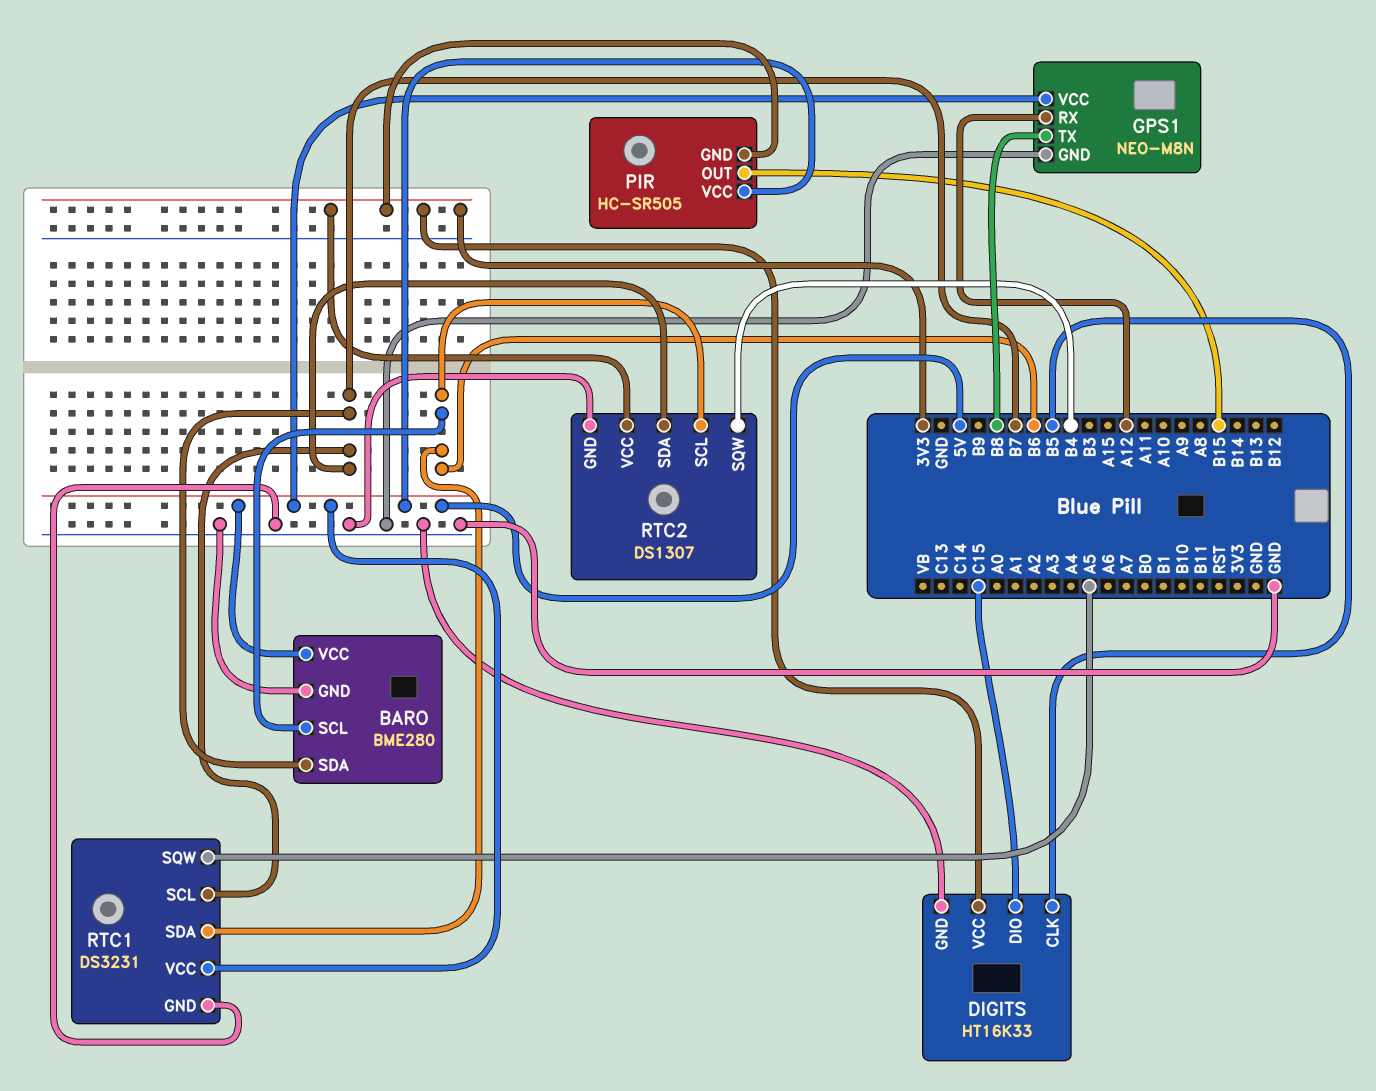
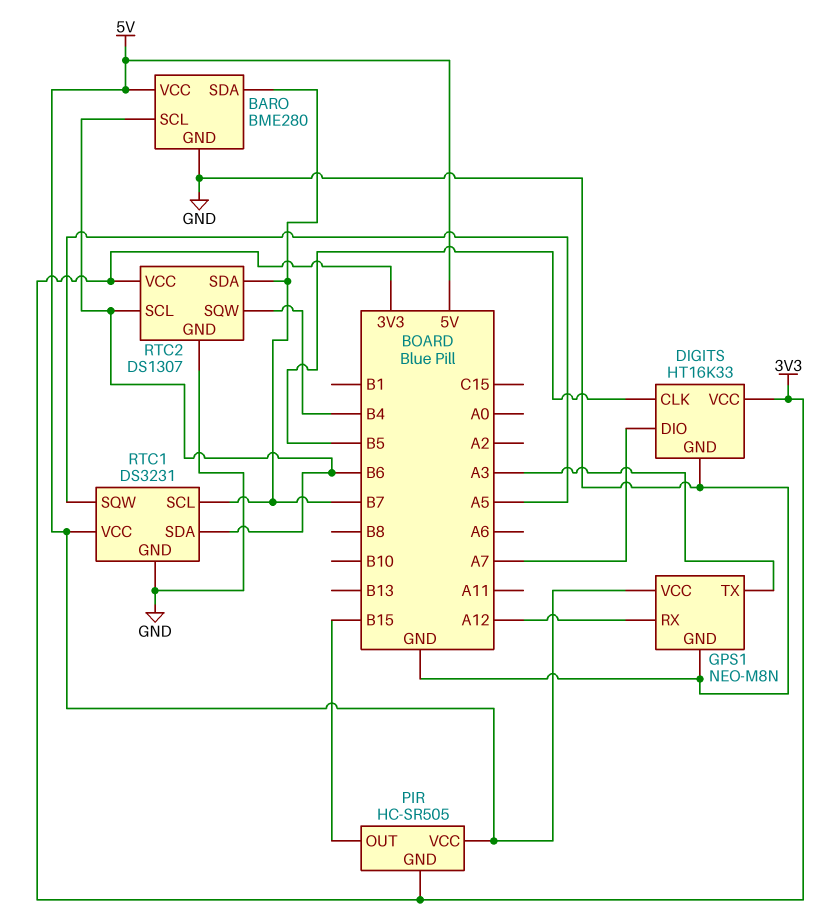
DIGITS pin DIO: C15 -> A7
GPS1 pin TX: B8 -> A3

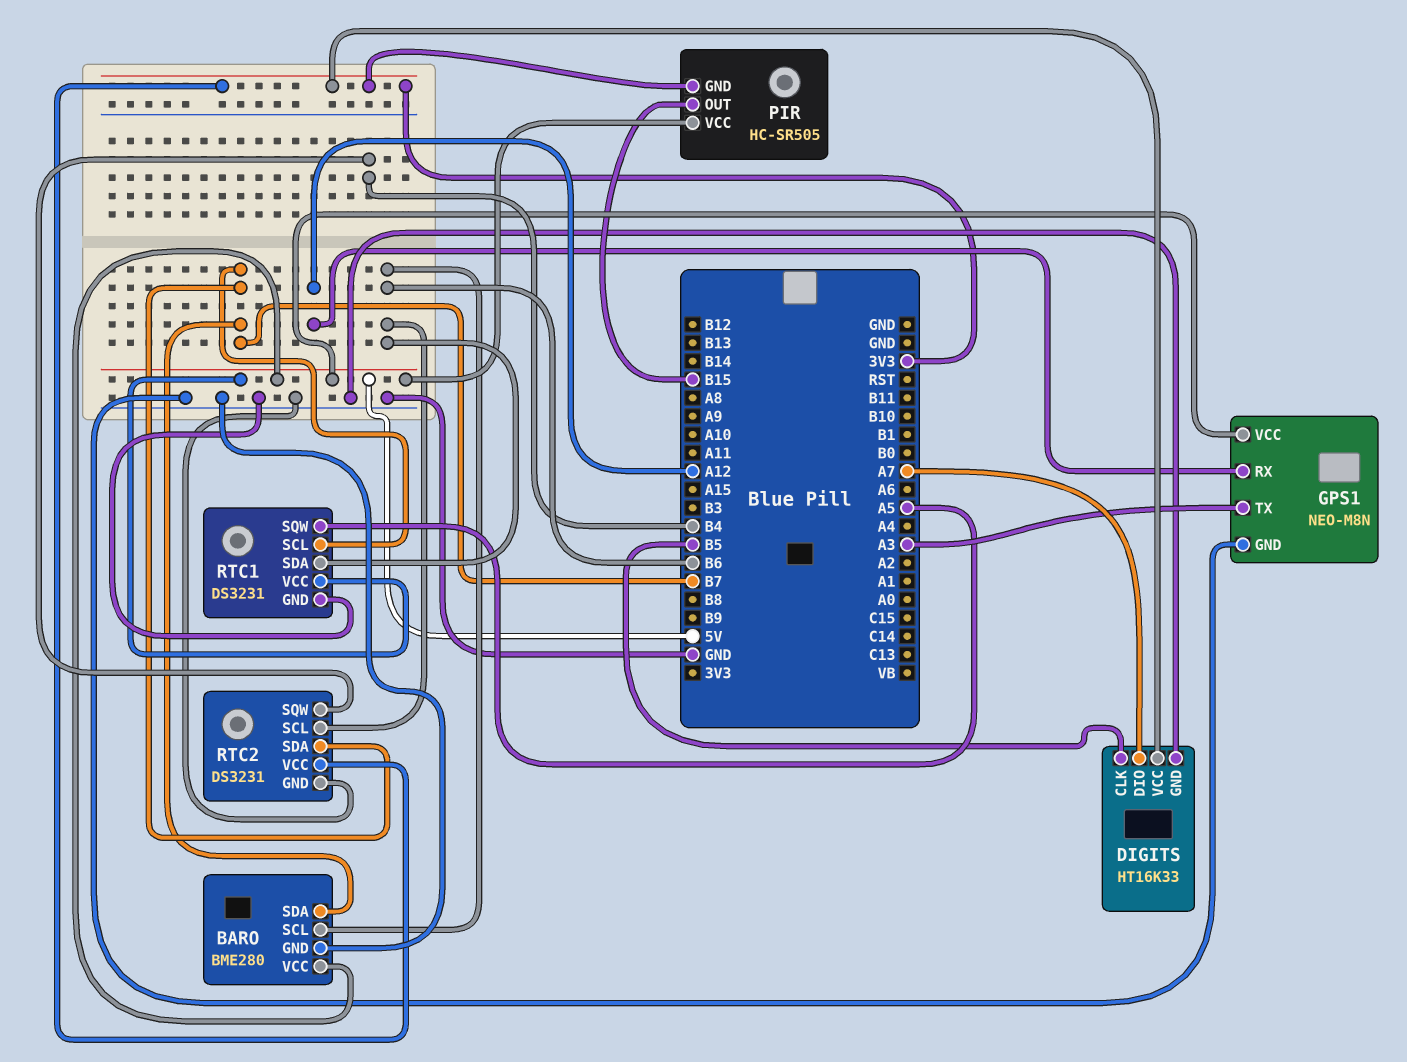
RTC2: DS1307 -> DS3231

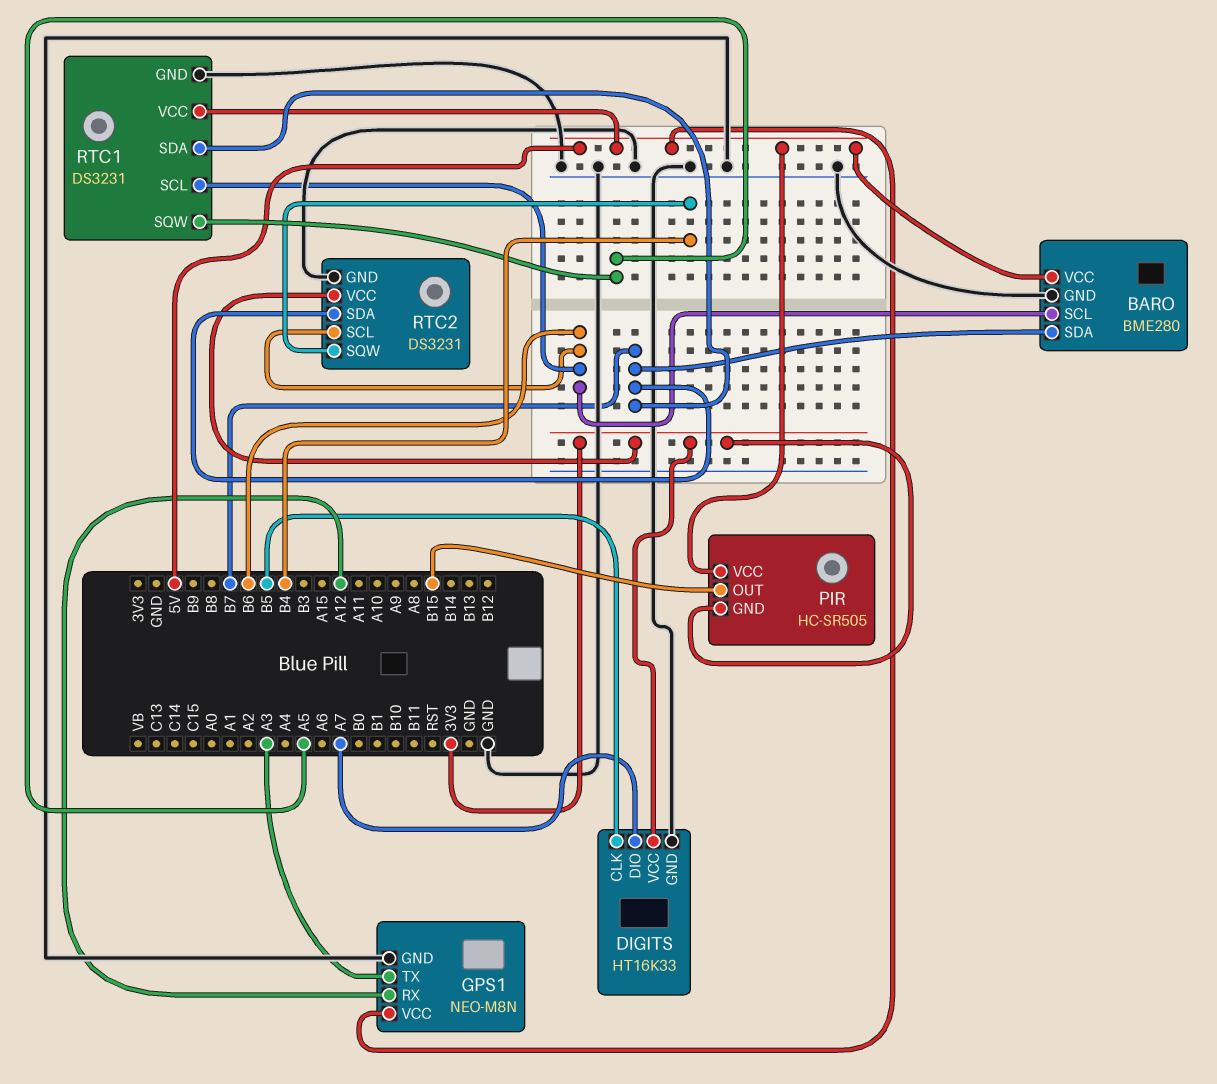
RTC1 pin SCL: B7 -> B6
RTC1 pin SDA: B6 -> B7

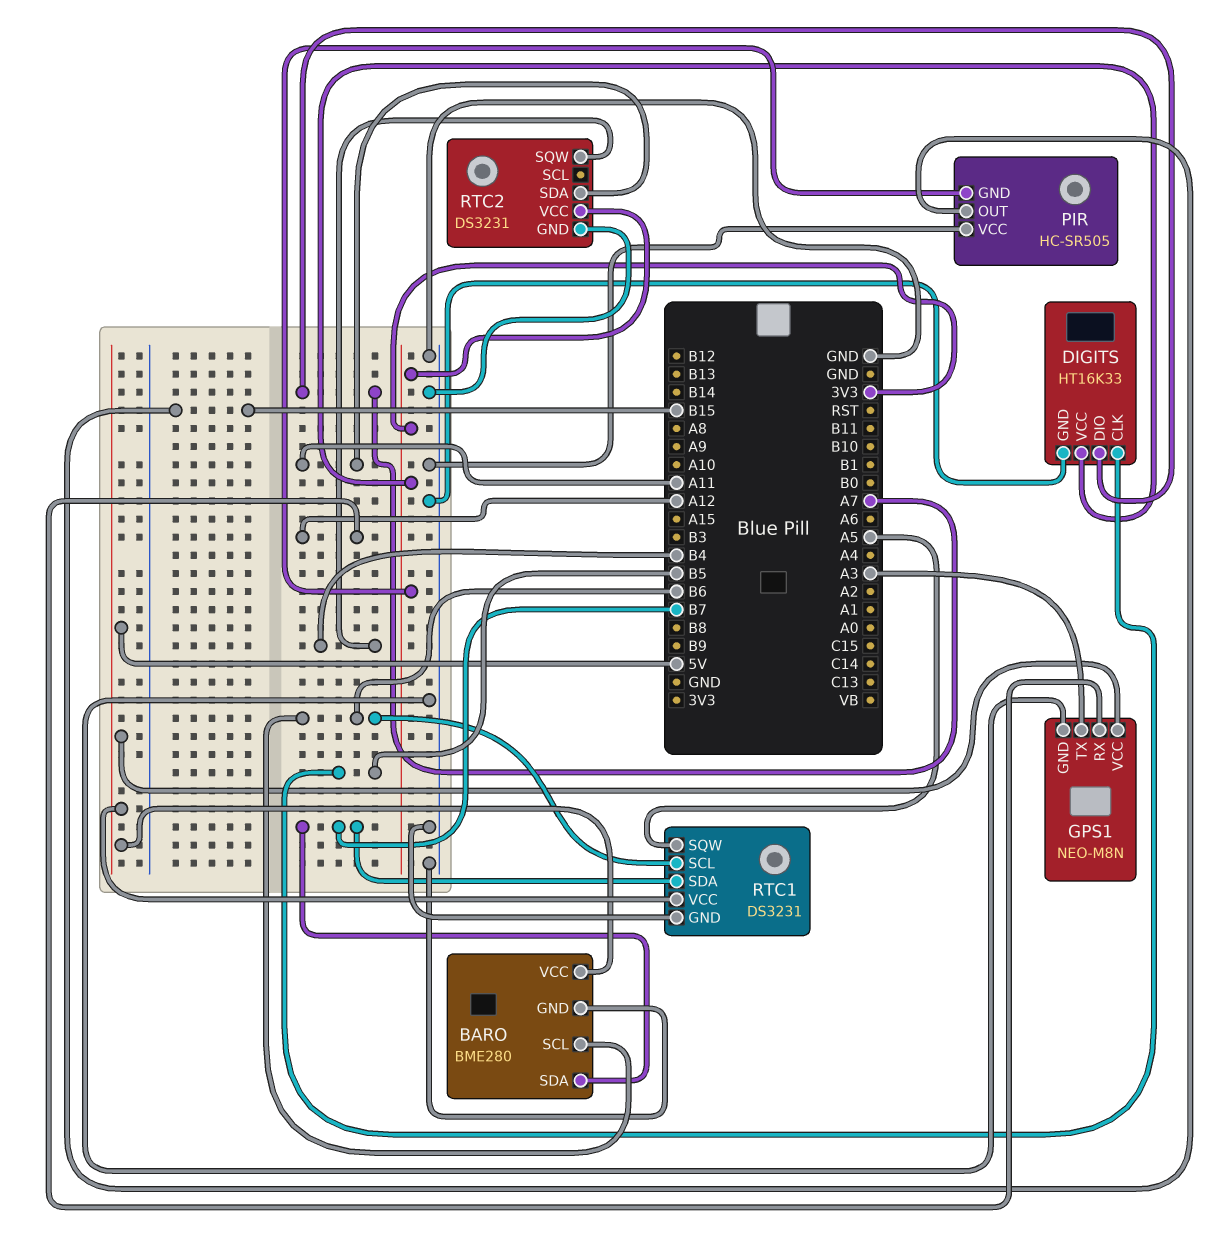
PIR pin VCC: 5V -> GND
RTC2 pin SCL: B6 -> none
RTC2 pin SDA: B7 -> A11

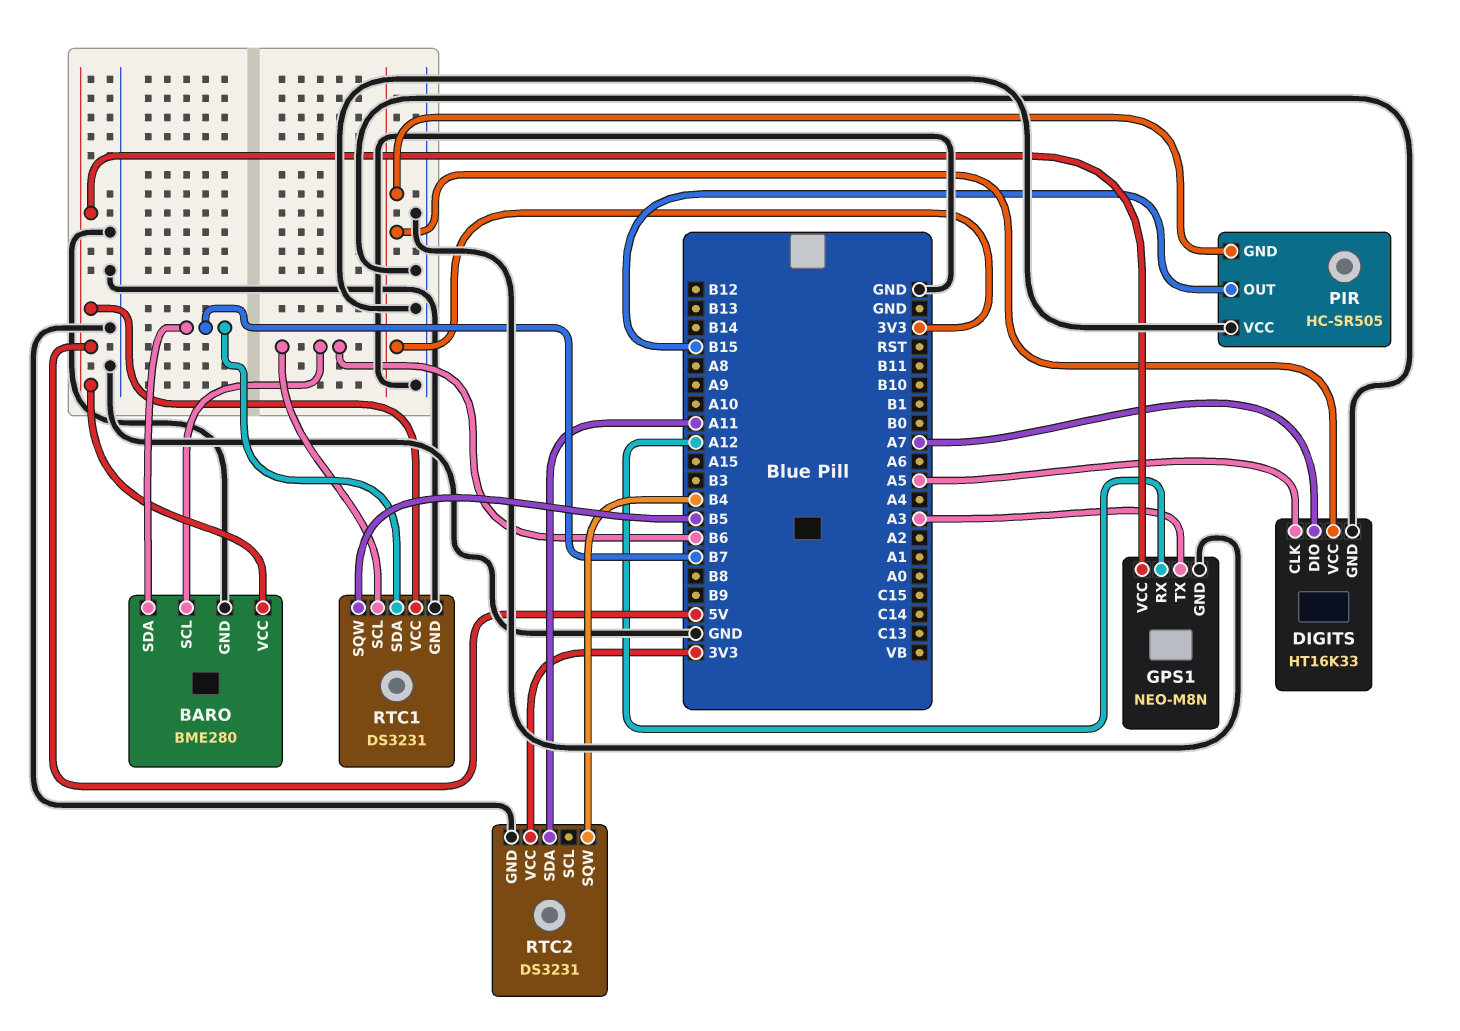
DIGITS pin CLK: B5 -> A5
RTC1 pin SQW: A5 -> B5

